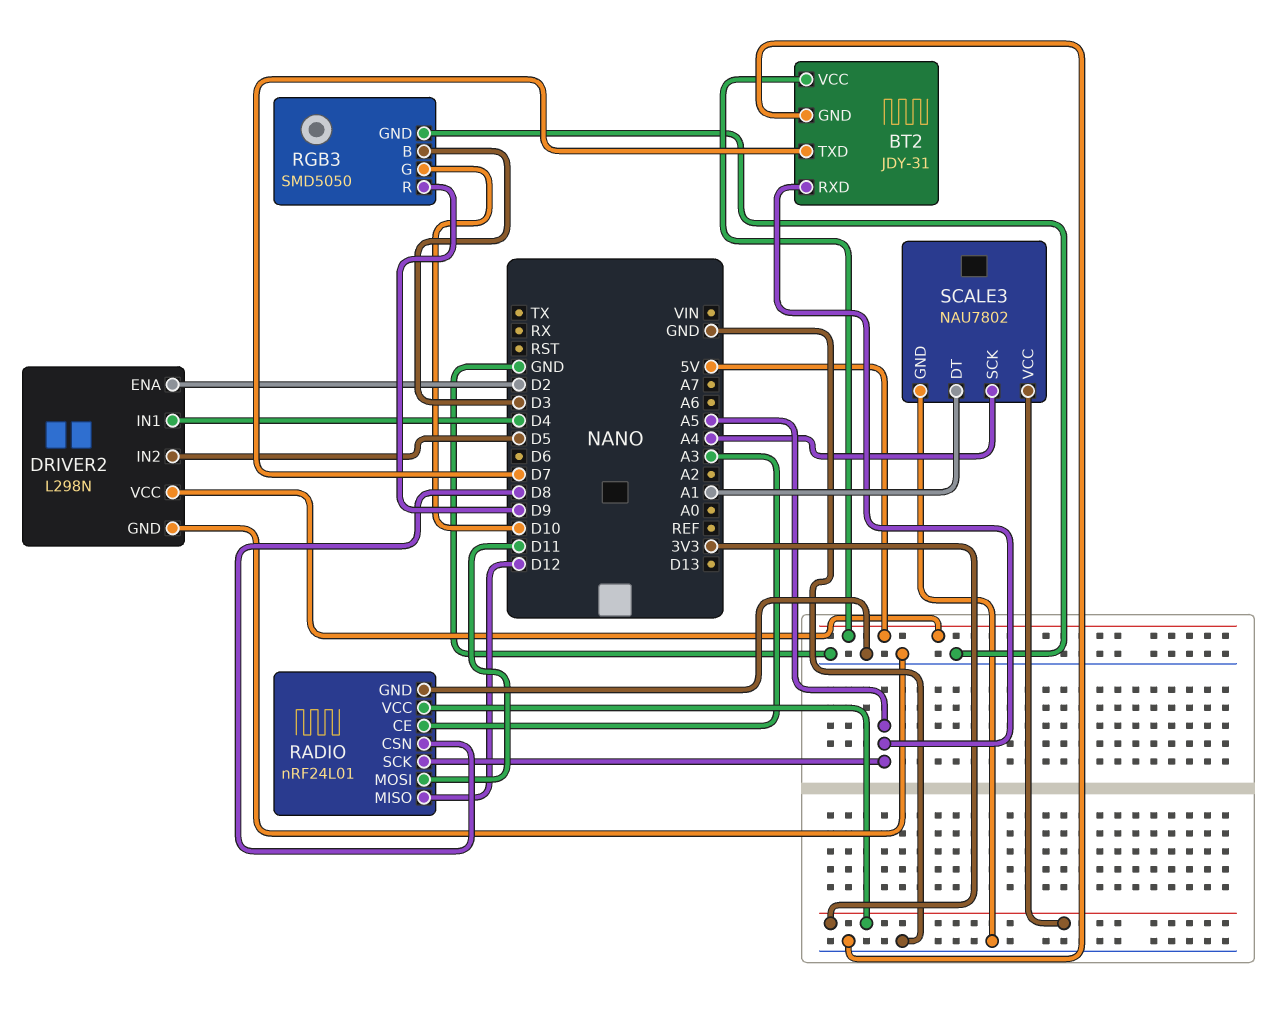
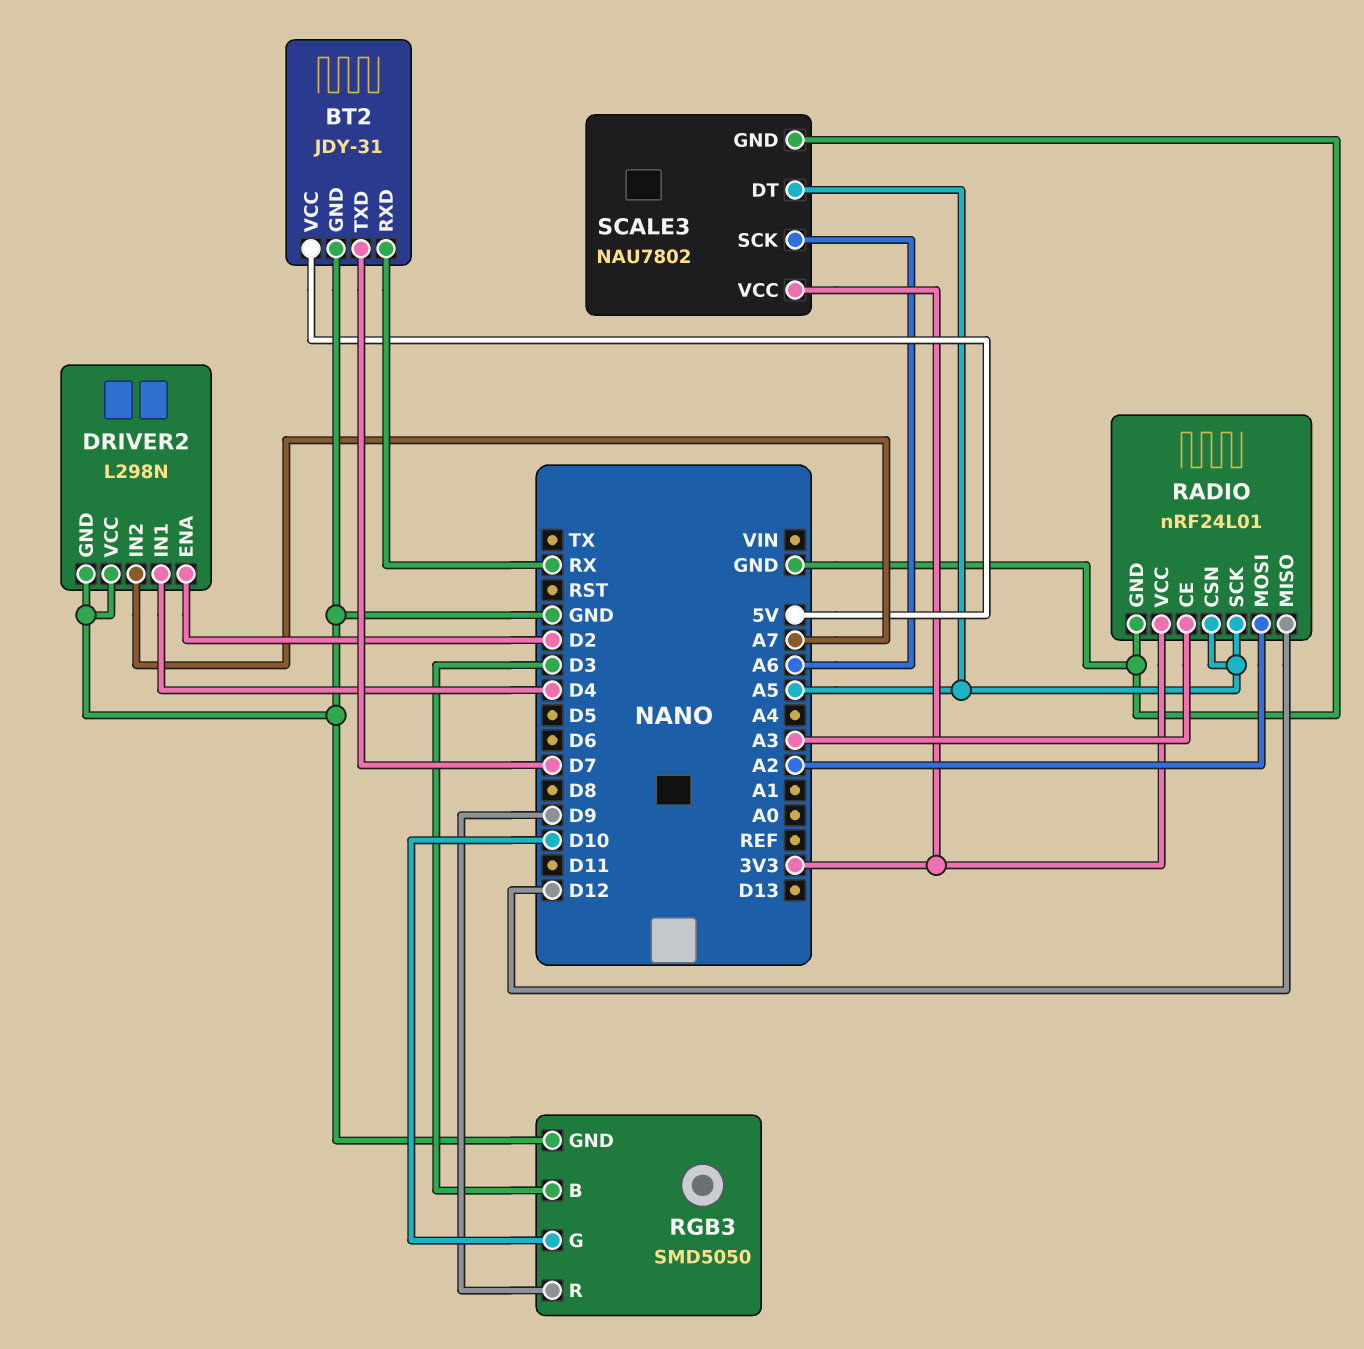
BT2 pin RXD: A5 -> RX
DRIVER2 pin IN2: D5 -> A7
DRIVER2 pin VCC: 5V -> GND
RADIO pin CSN: D8 -> A5
RADIO pin MOSI: D11 -> A2
SCALE3 pin DT: A1 -> A5
SCALE3 pin SCK: A4 -> A6

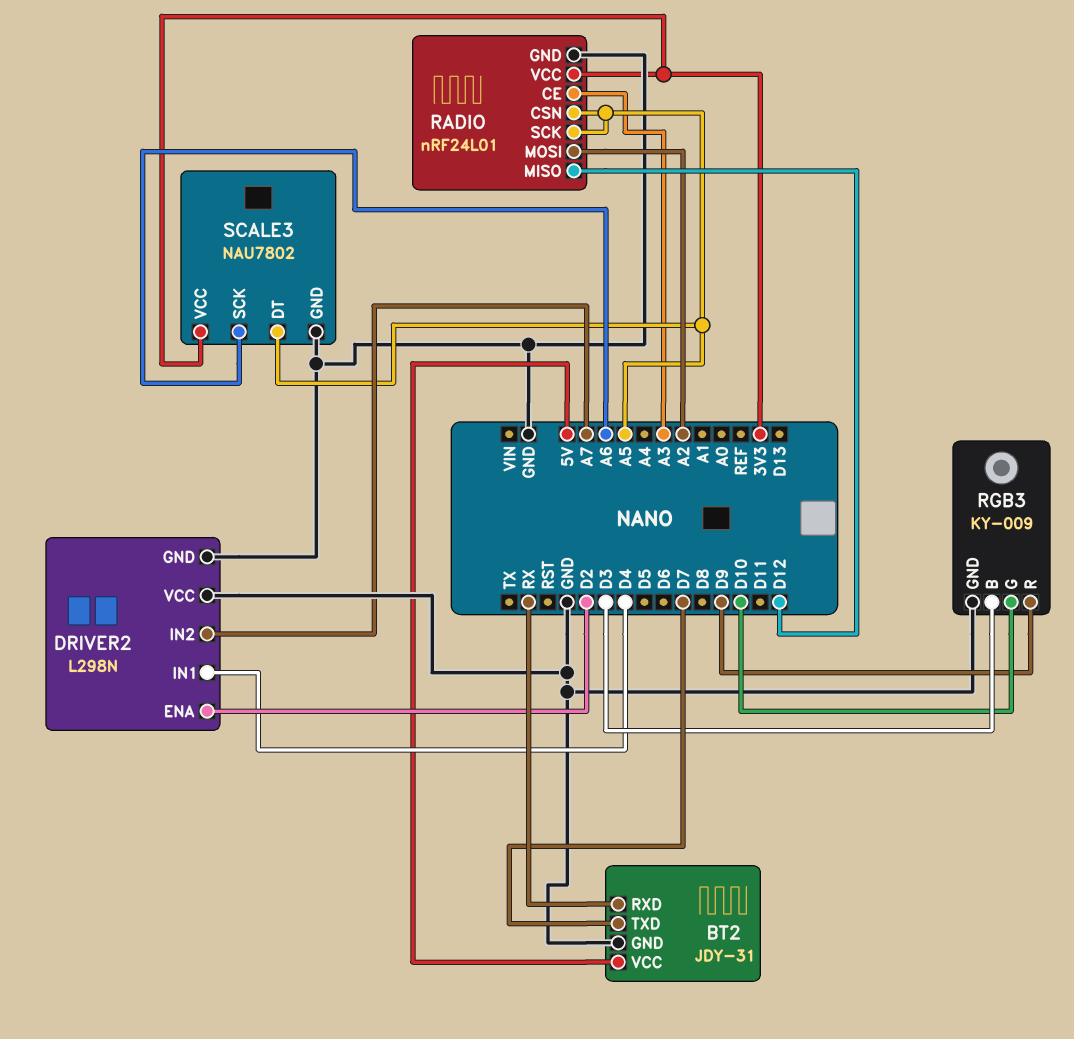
RGB3: SMD5050 -> KY-009

